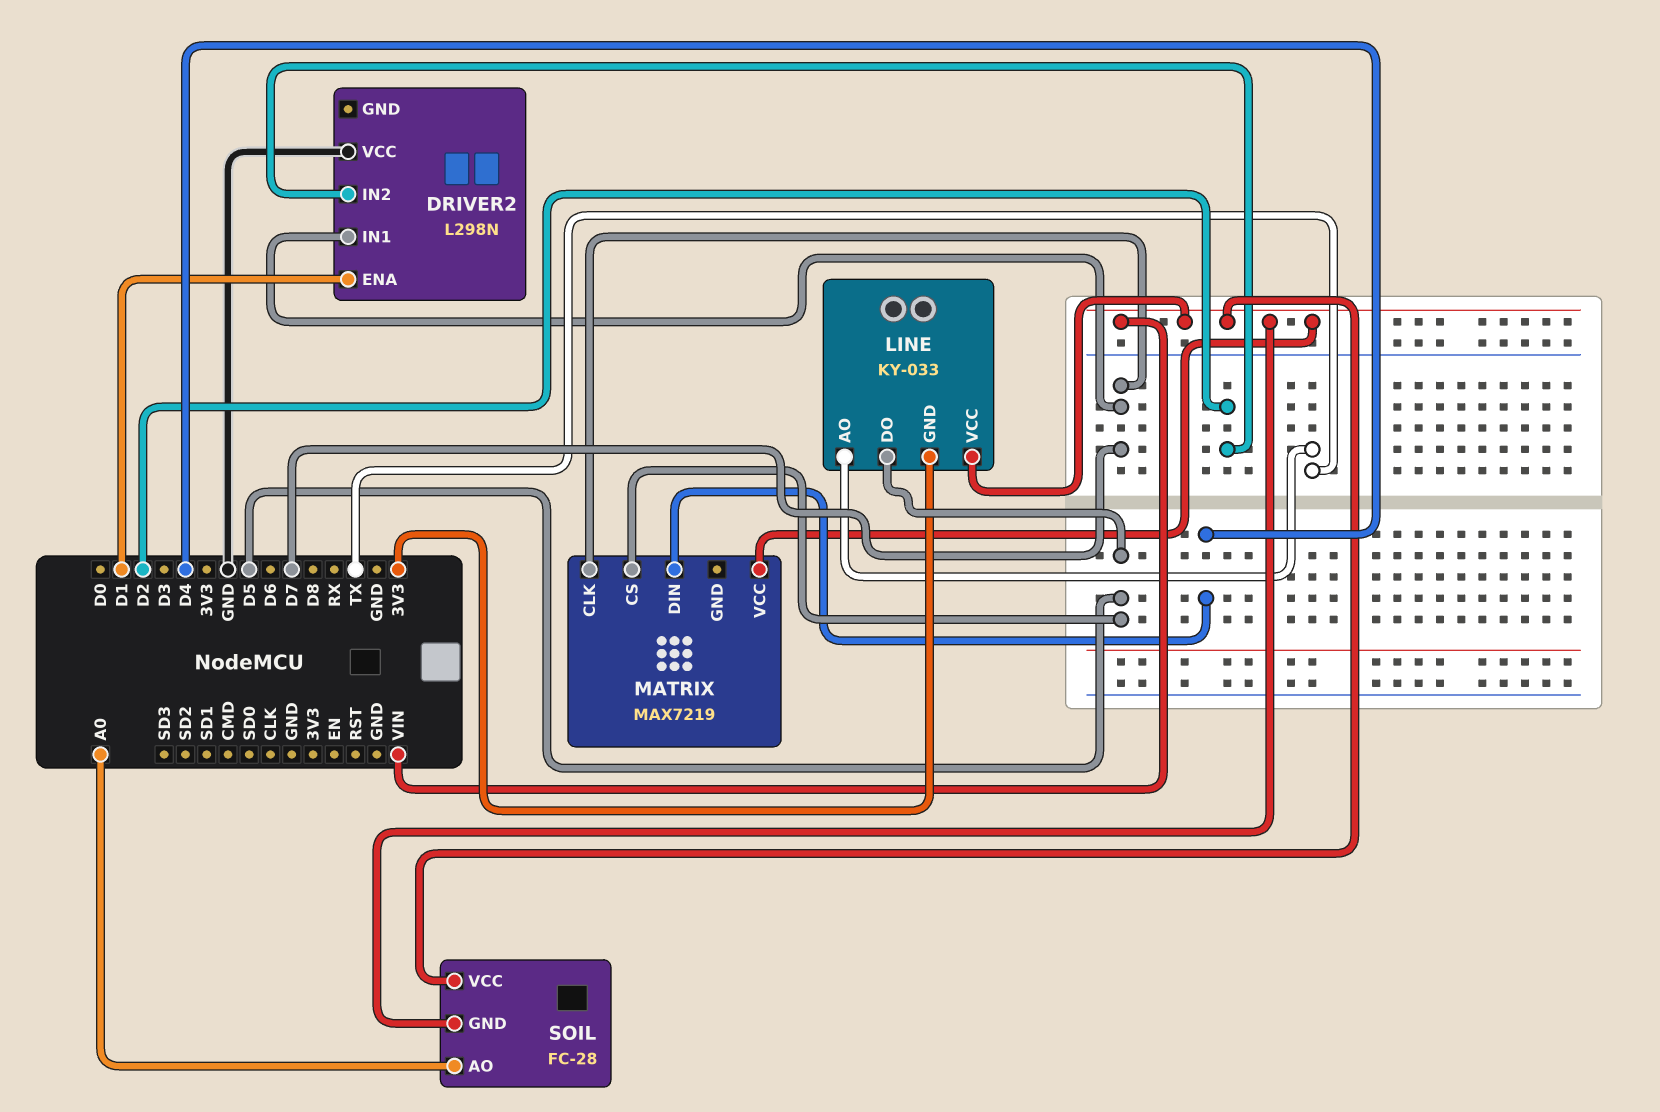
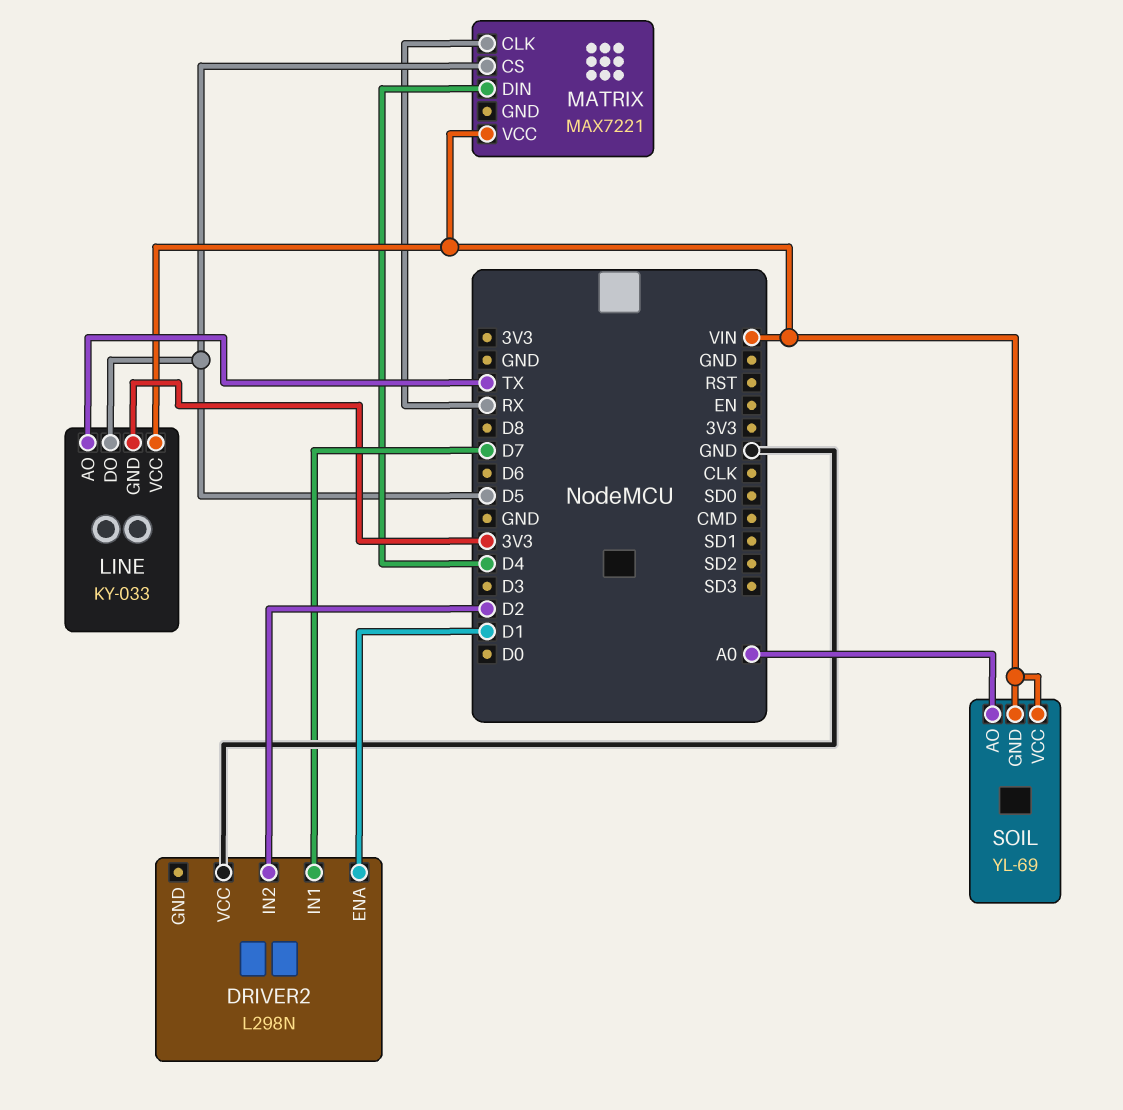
MATRIX: MAX7219 -> MAX7221
MATRIX pin CLK: D7 -> RX
SOIL: FC-28 -> YL-69

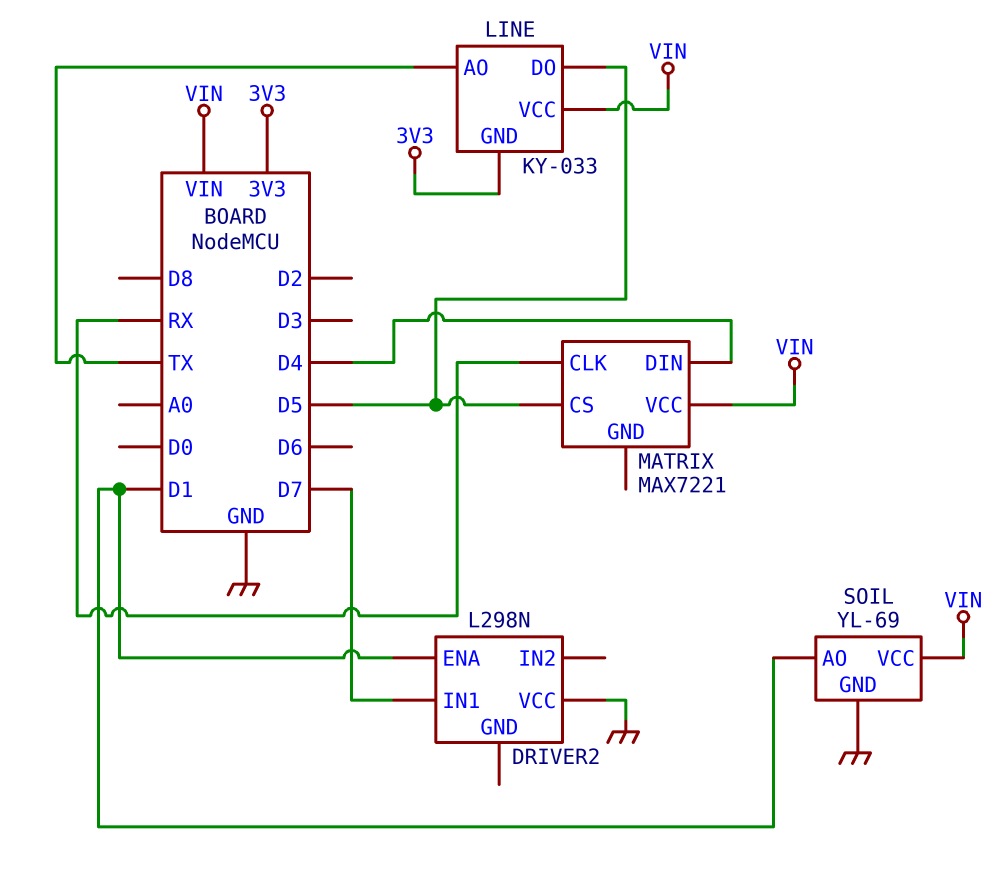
DRIVER2 pin IN2: D2 -> none
SOIL pin AO: A0 -> D1
SOIL pin GND: VIN -> GND

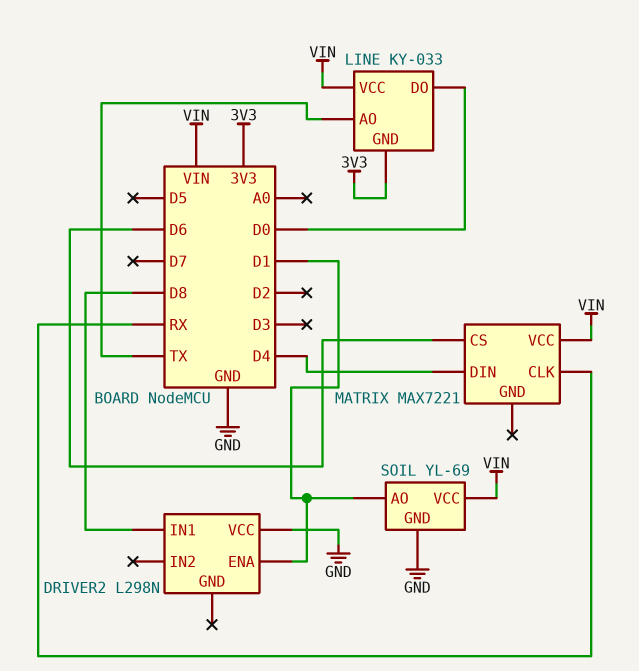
DRIVER2 pin IN1: D7 -> D8
LINE pin DO: D5 -> D0
MATRIX pin CS: D5 -> D6

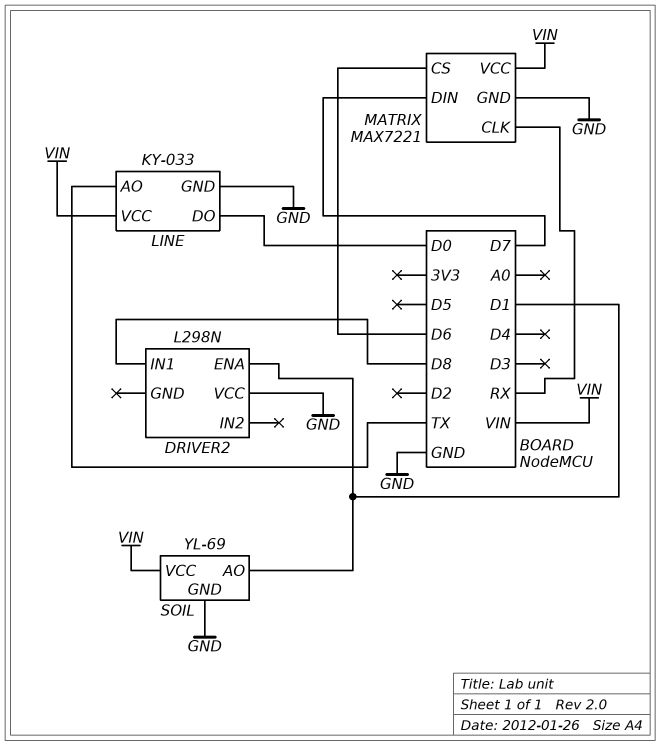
LINE pin GND: 3V3 -> GND
MATRIX pin DIN: D4 -> D7
MATRIX pin GND: none -> GND

